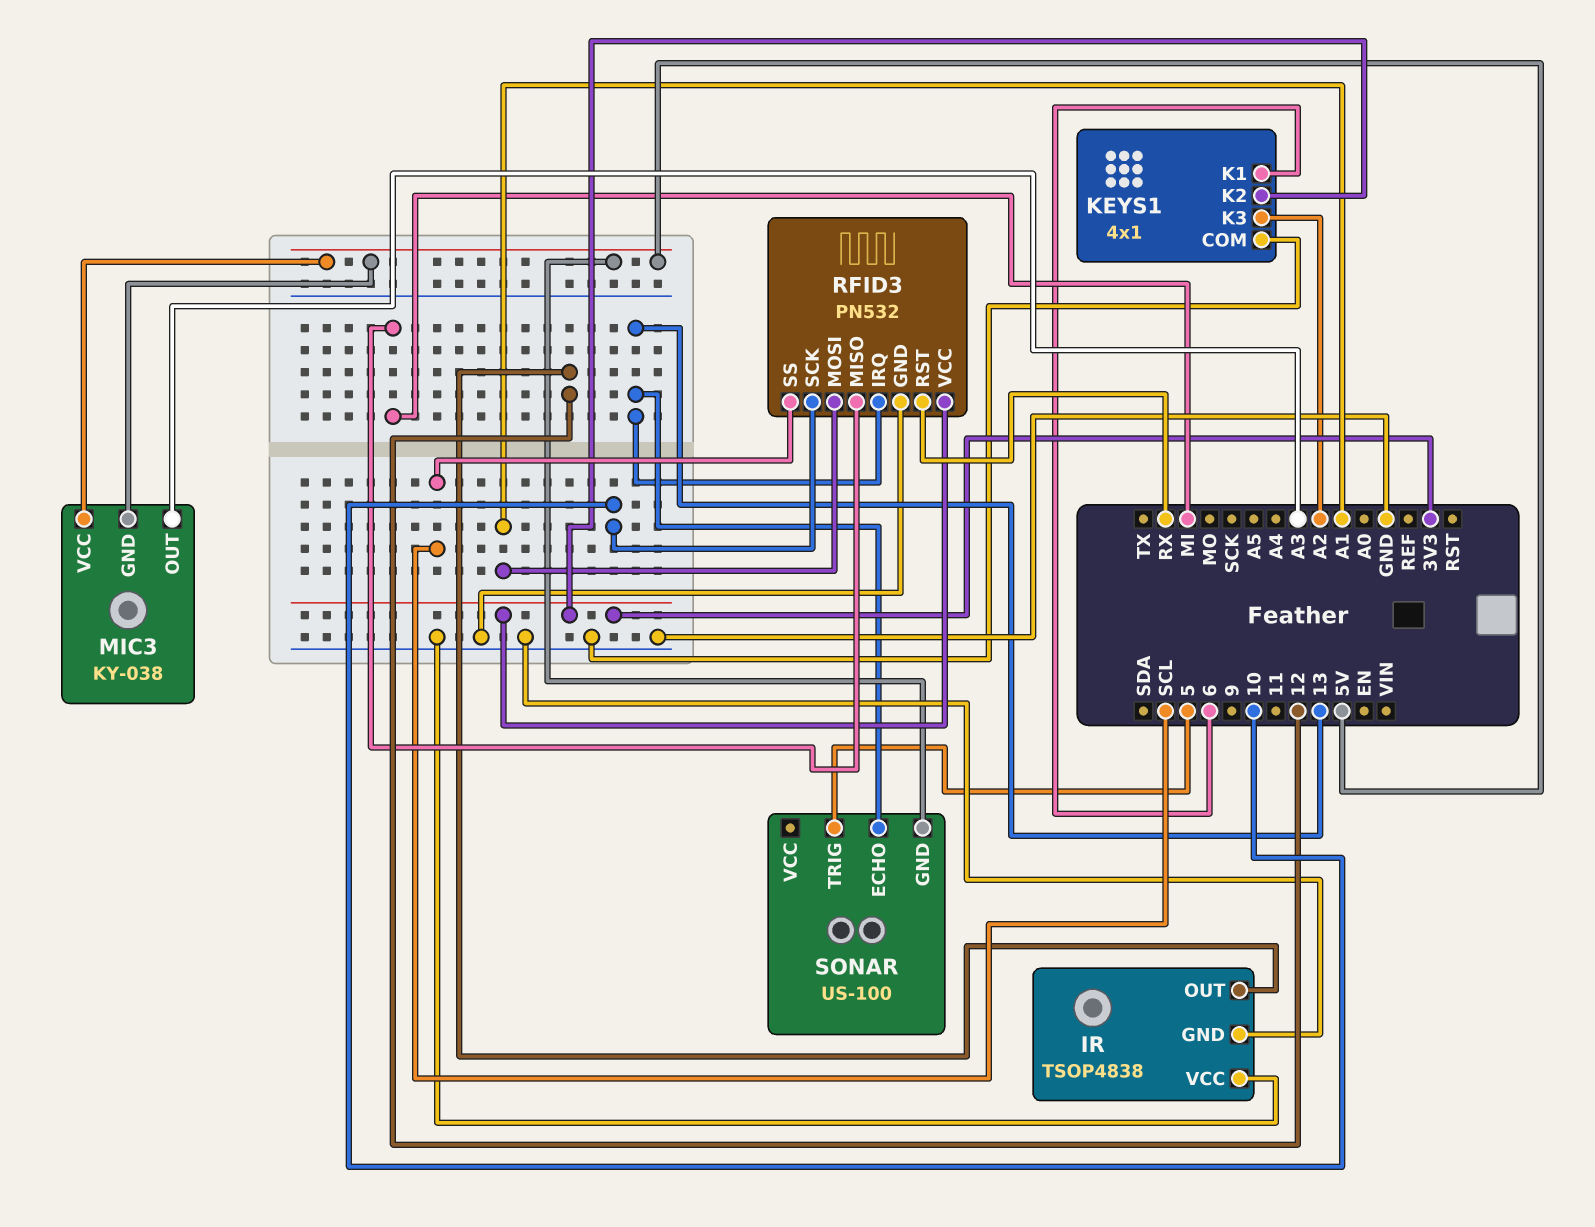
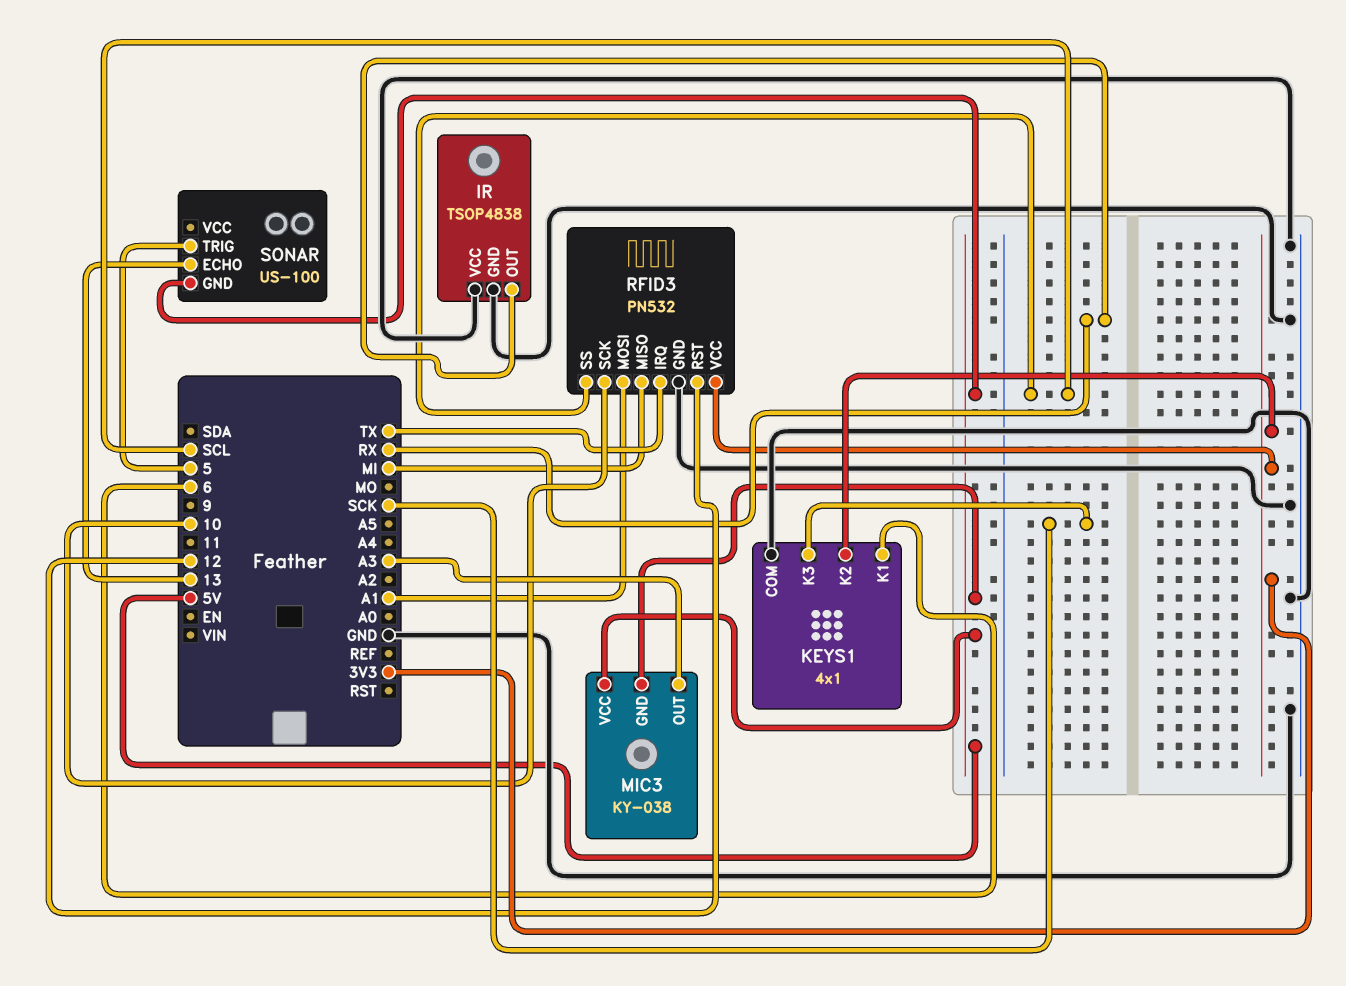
IR pin OUT: 12 -> RX
KEYS1 pin K3: A2 -> SCK
RFID3 pin IRQ: 13 -> TX
RFID3 pin RST: RX -> 12

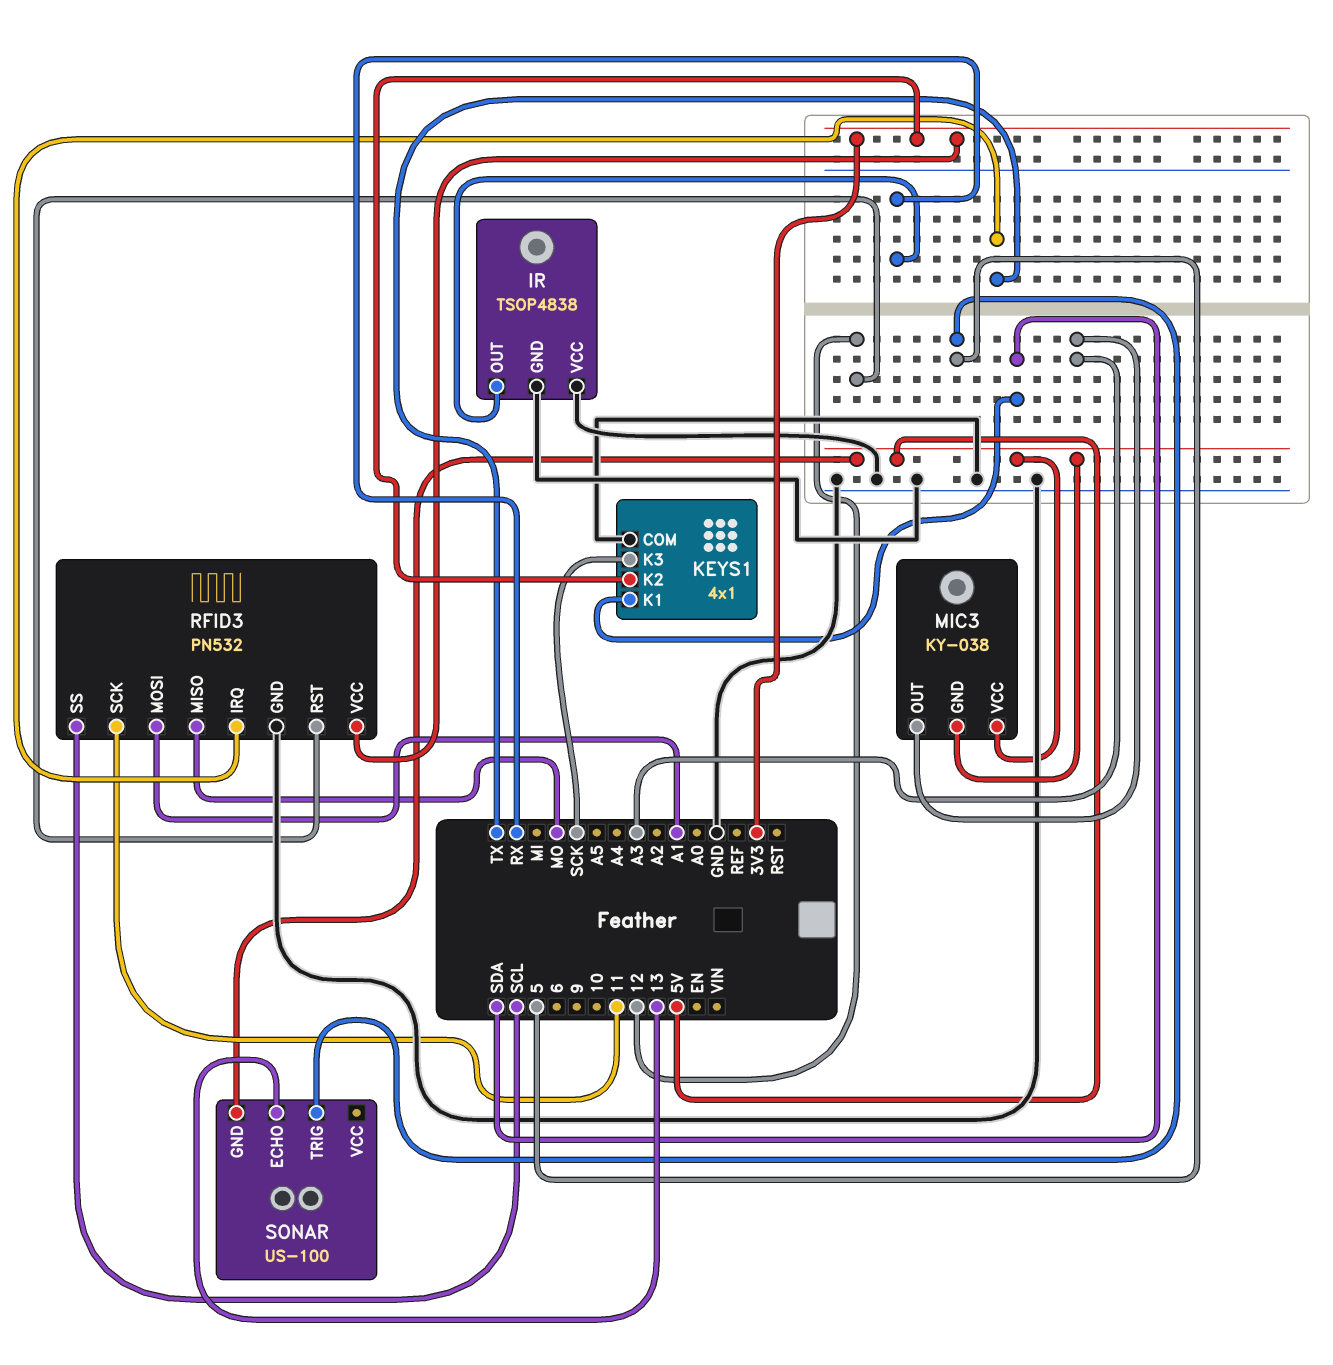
KEYS1 pin K1: 6 -> SDA
RFID3 pin MISO: MI -> MO
RFID3 pin SCK: 10 -> 11

